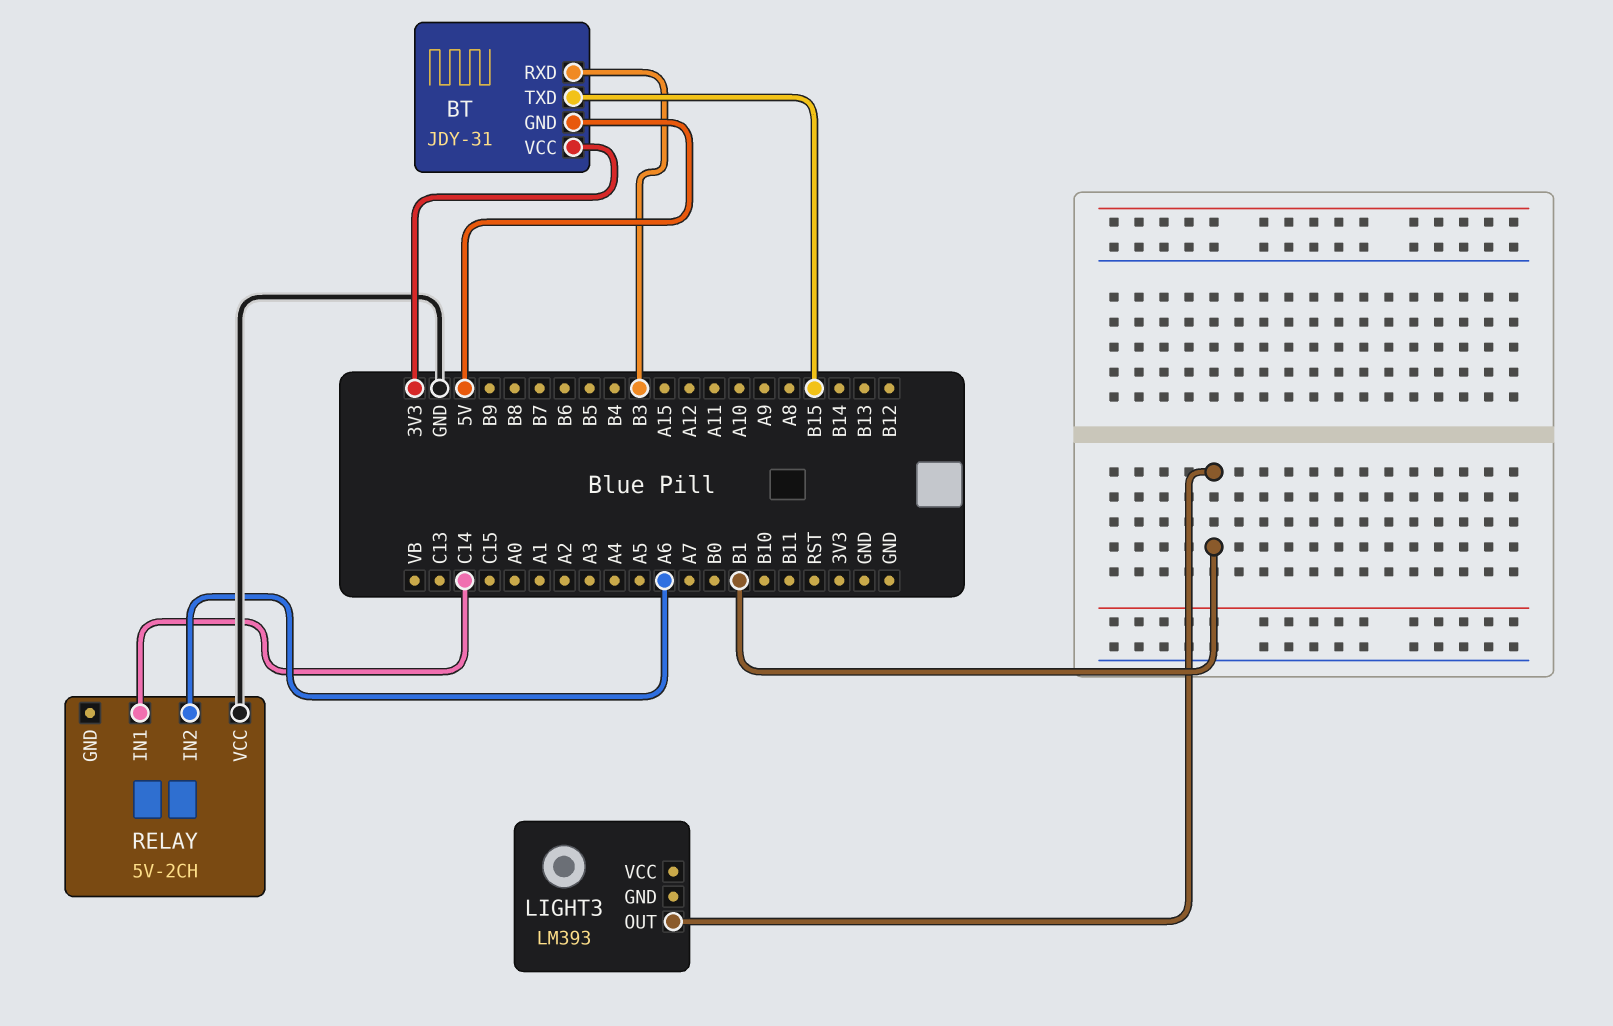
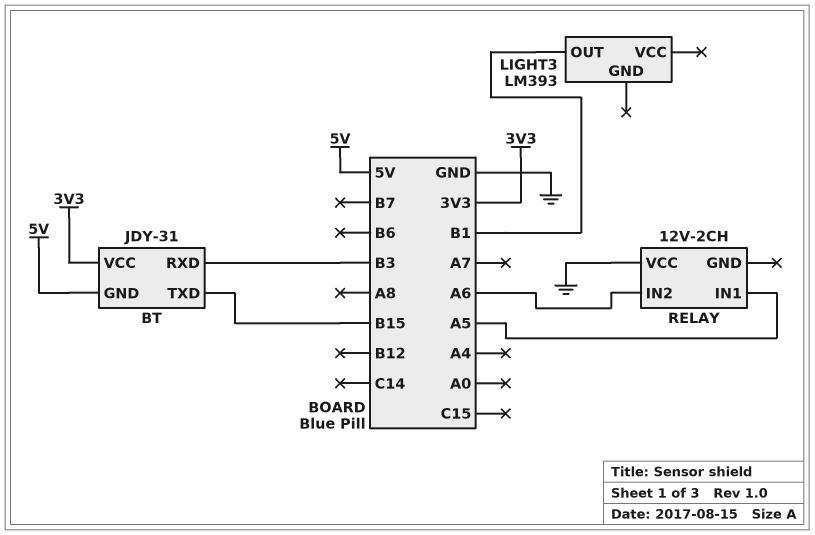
RELAY: 5V-2CH -> 12V-2CH
RELAY pin IN1: C14 -> A5

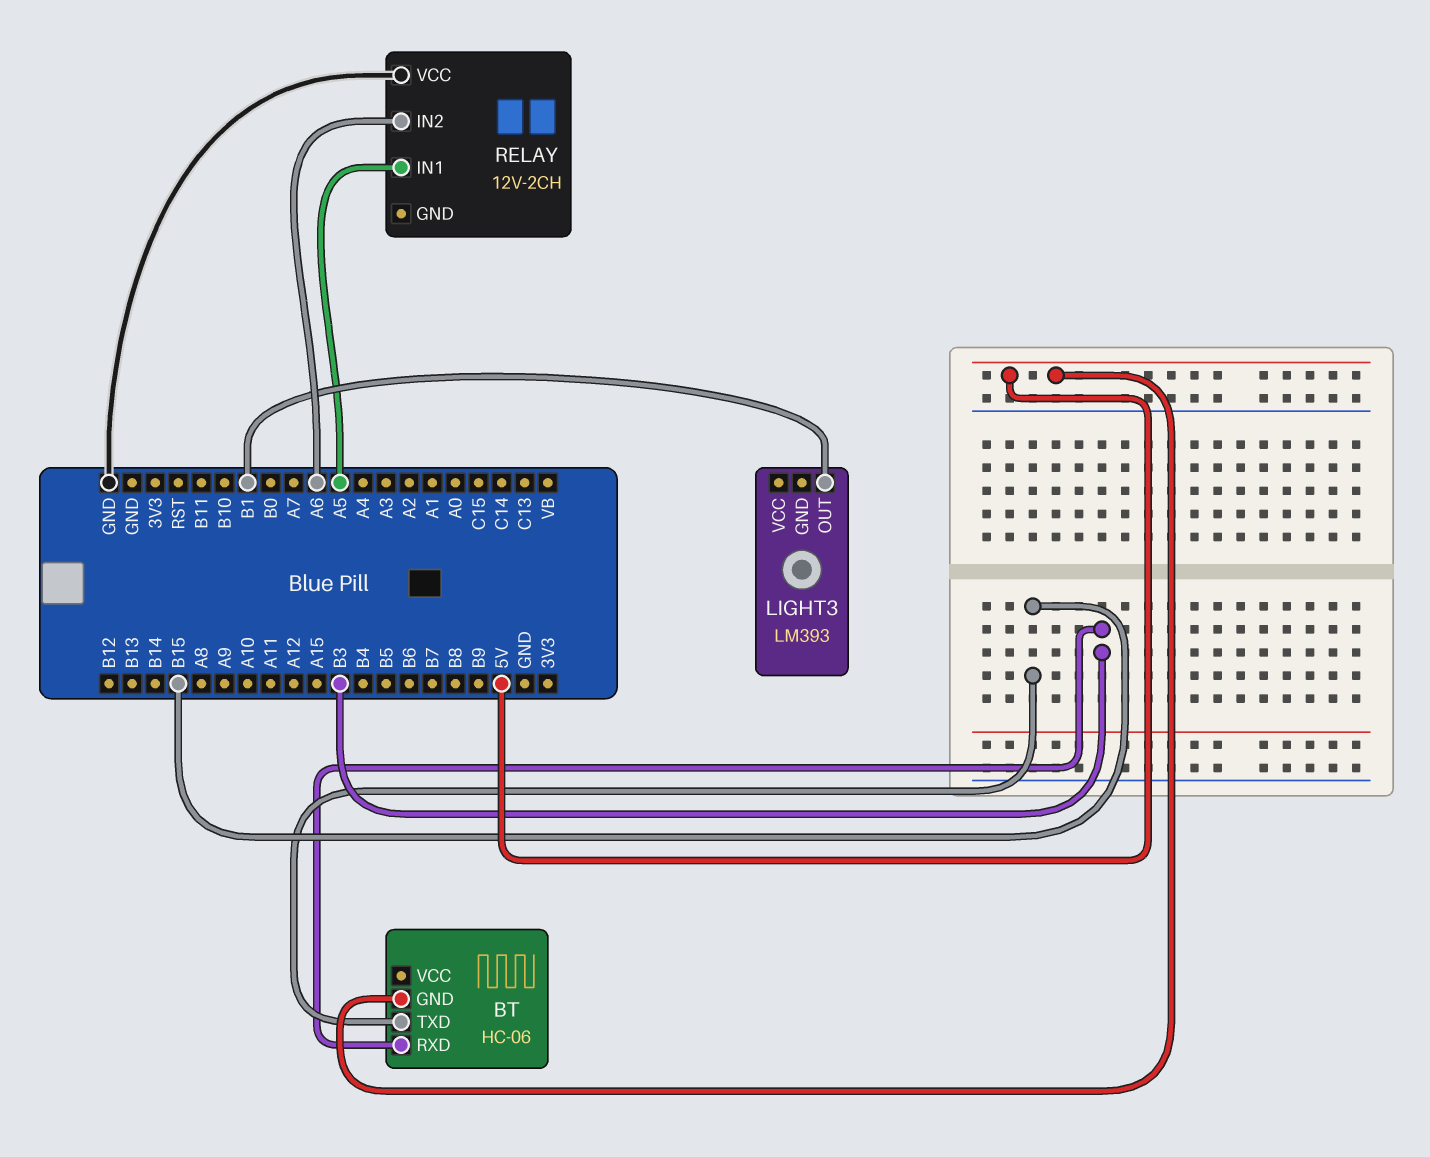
BT: JDY-31 -> HC-06
BT pin VCC: 3V3 -> none

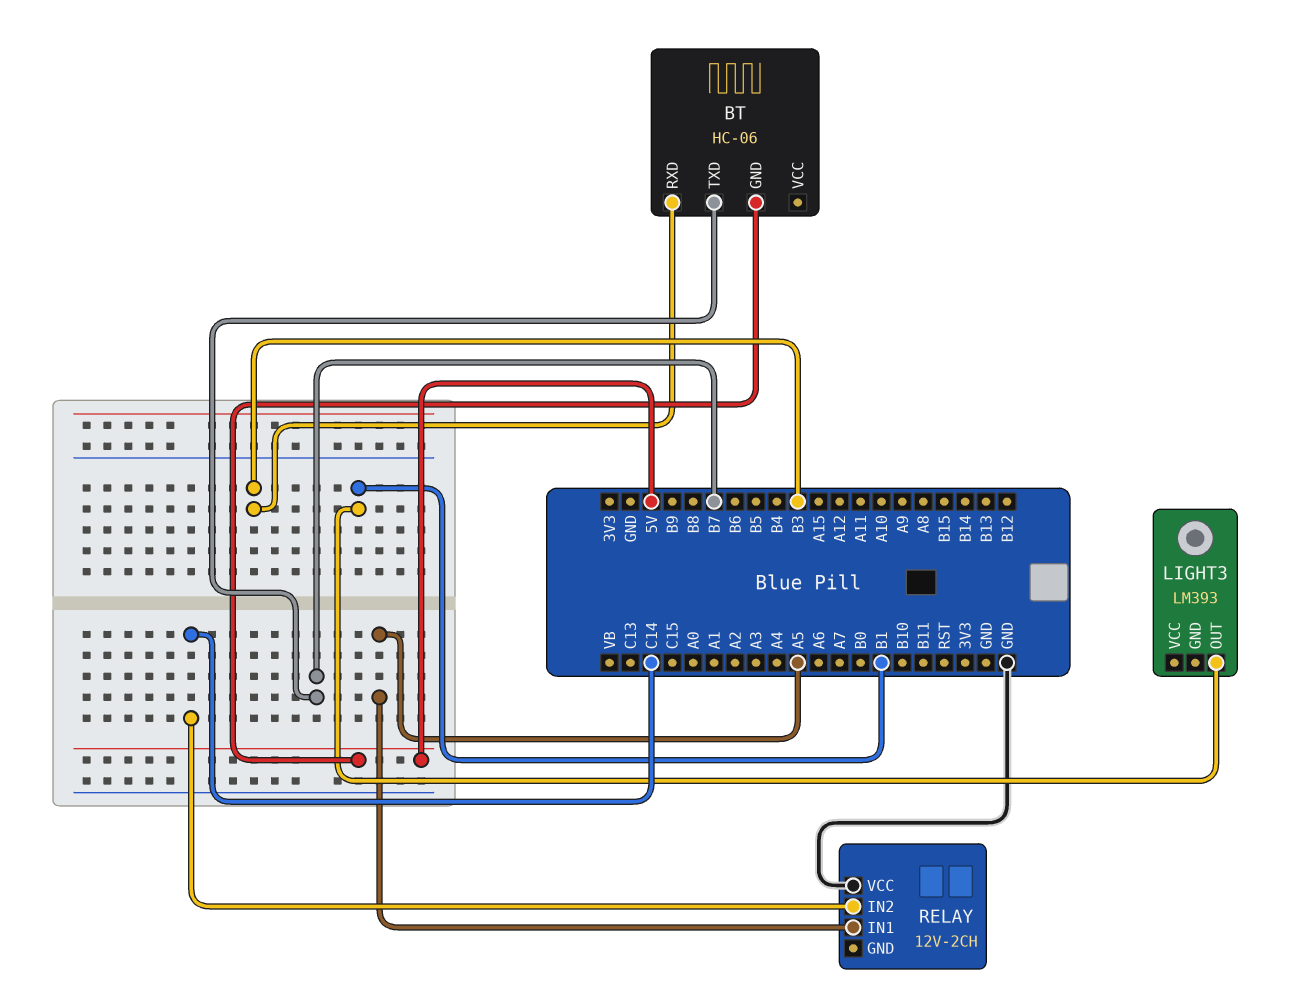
BT pin TXD: B15 -> B7
RELAY pin IN2: A6 -> C14

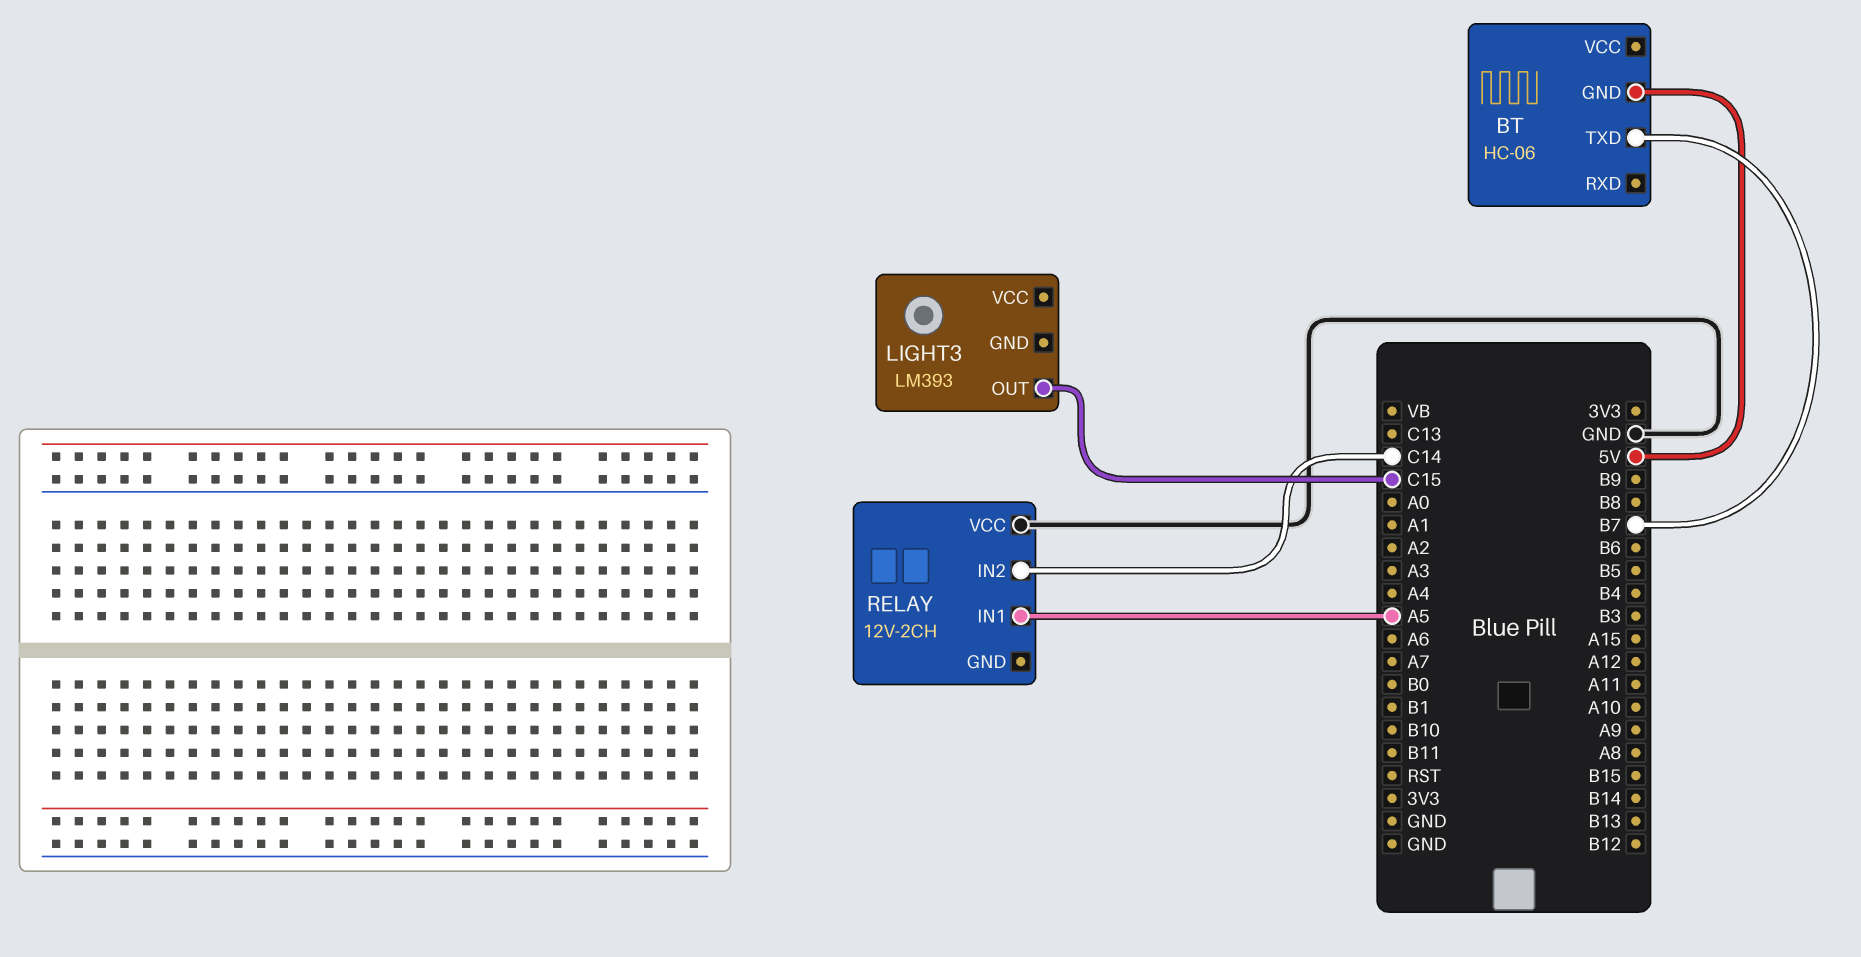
BT pin RXD: B3 -> none
LIGHT3 pin OUT: B1 -> C15

